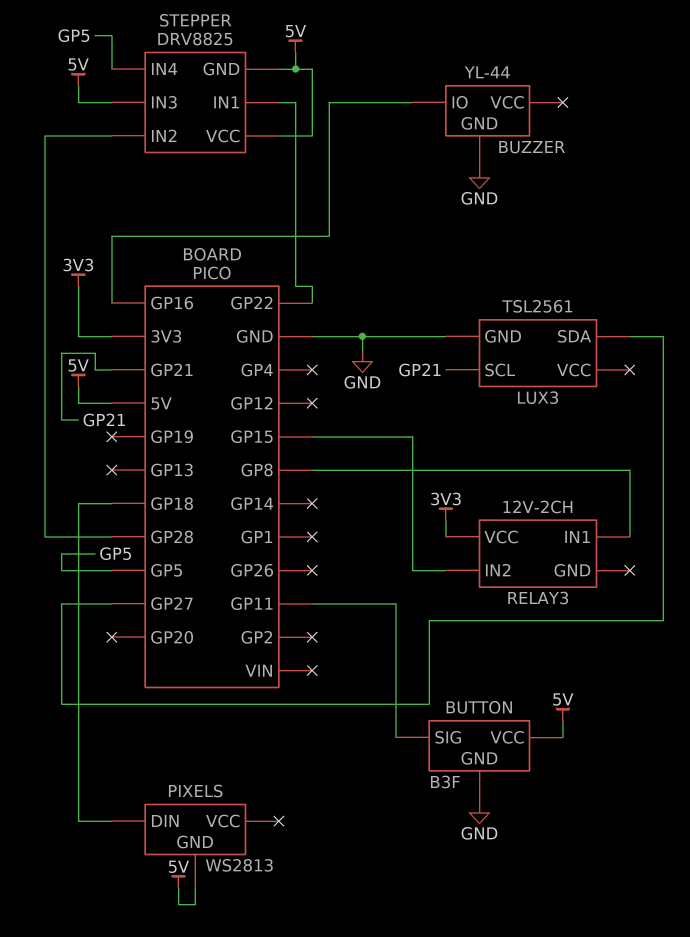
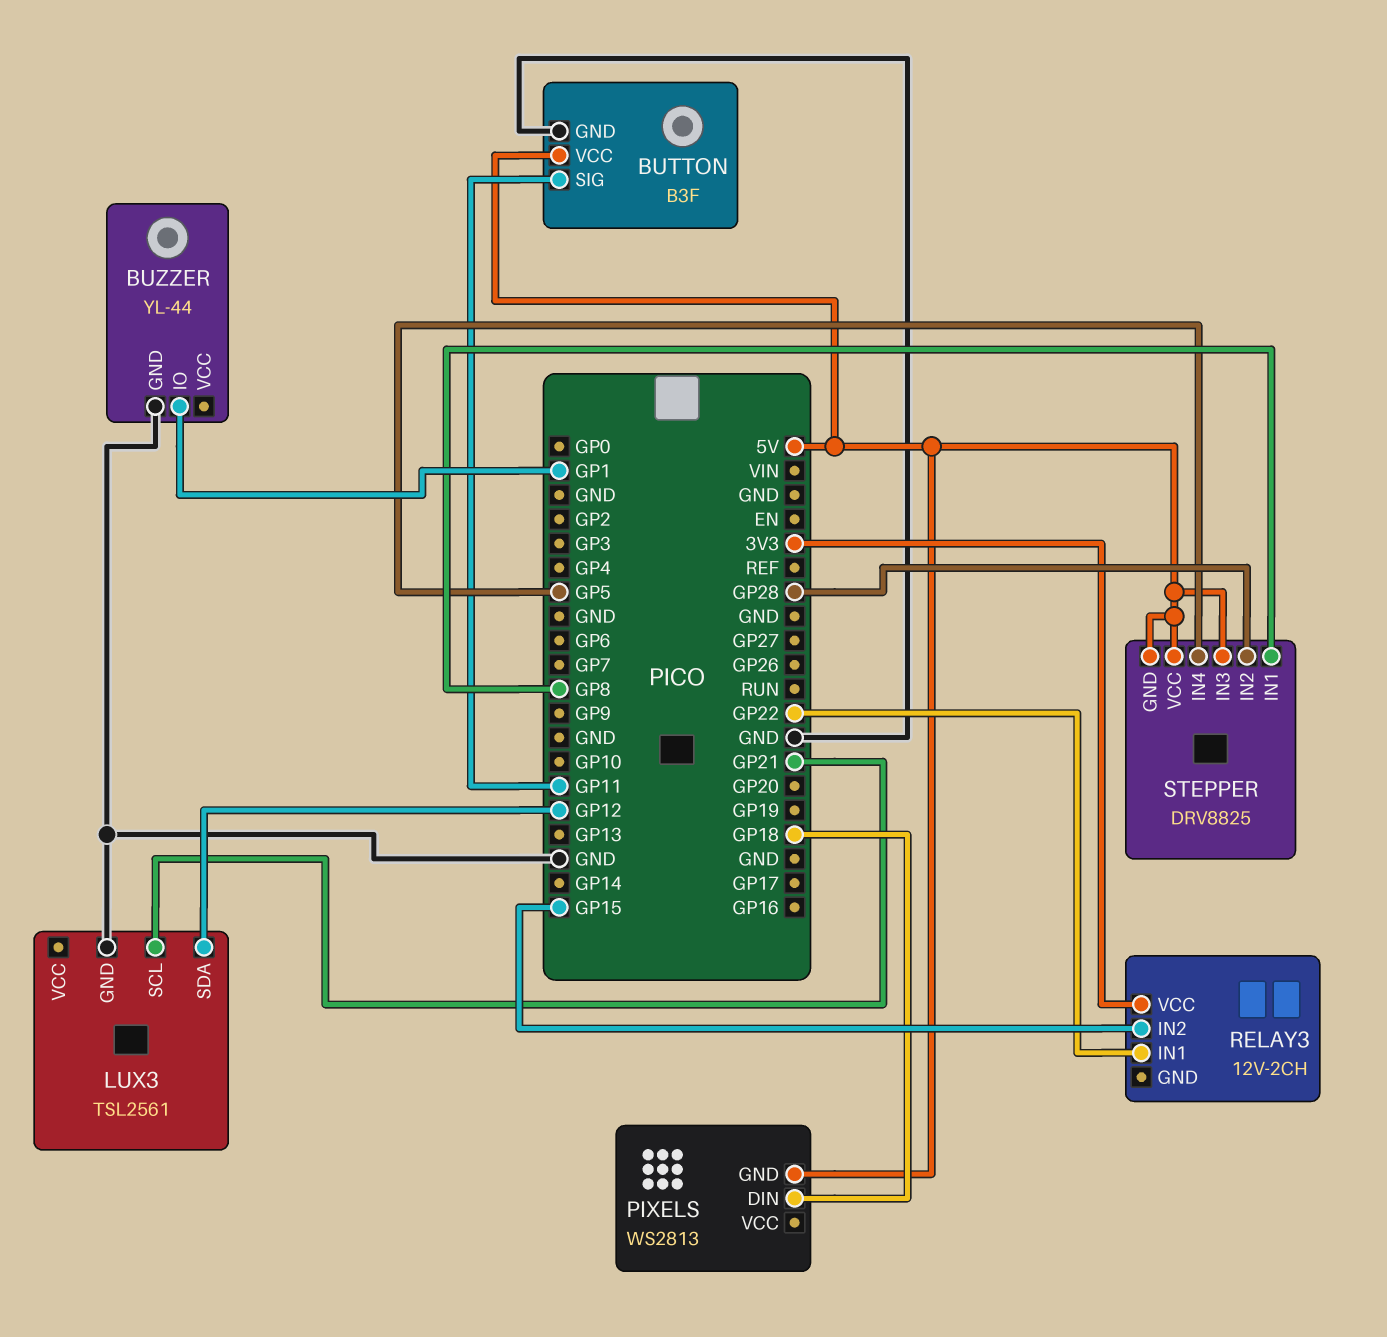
BUZZER pin IO: GP16 -> GP1
LUX3 pin SDA: GP27 -> GP12
RELAY3 pin IN1: GP8 -> GP22
STEPPER pin IN1: GP22 -> GP8

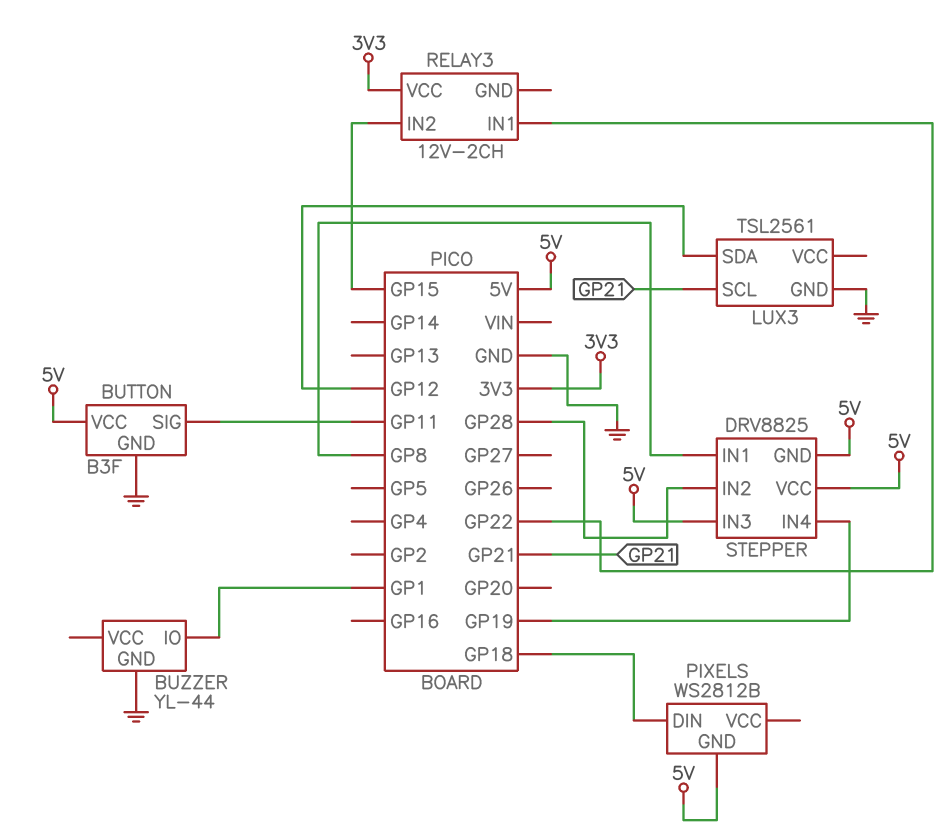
PIXELS: WS2813 -> WS2812B
STEPPER pin IN4: GP5 -> GP19

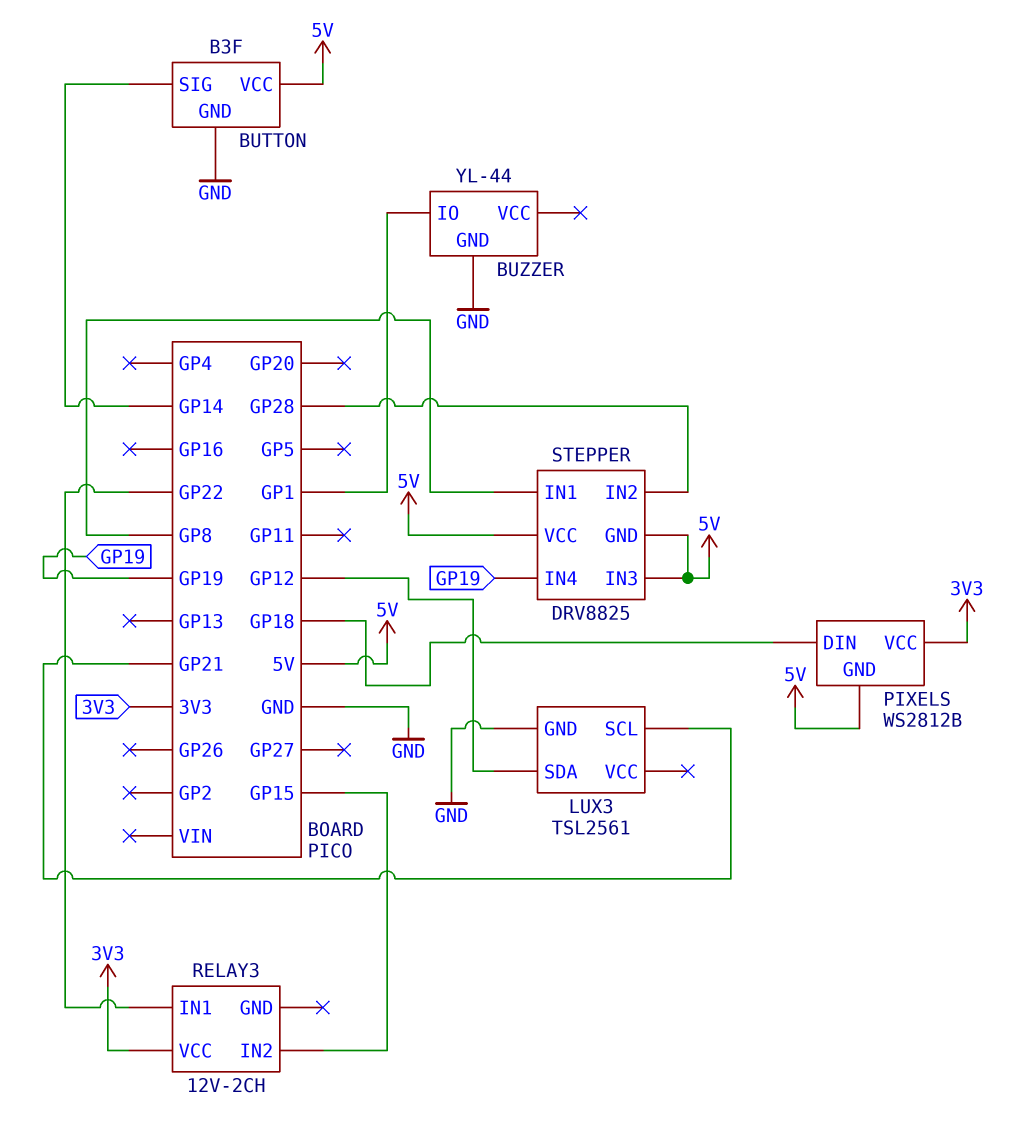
BUTTON pin SIG: GP11 -> GP14
PIXELS pin VCC: none -> 3V3

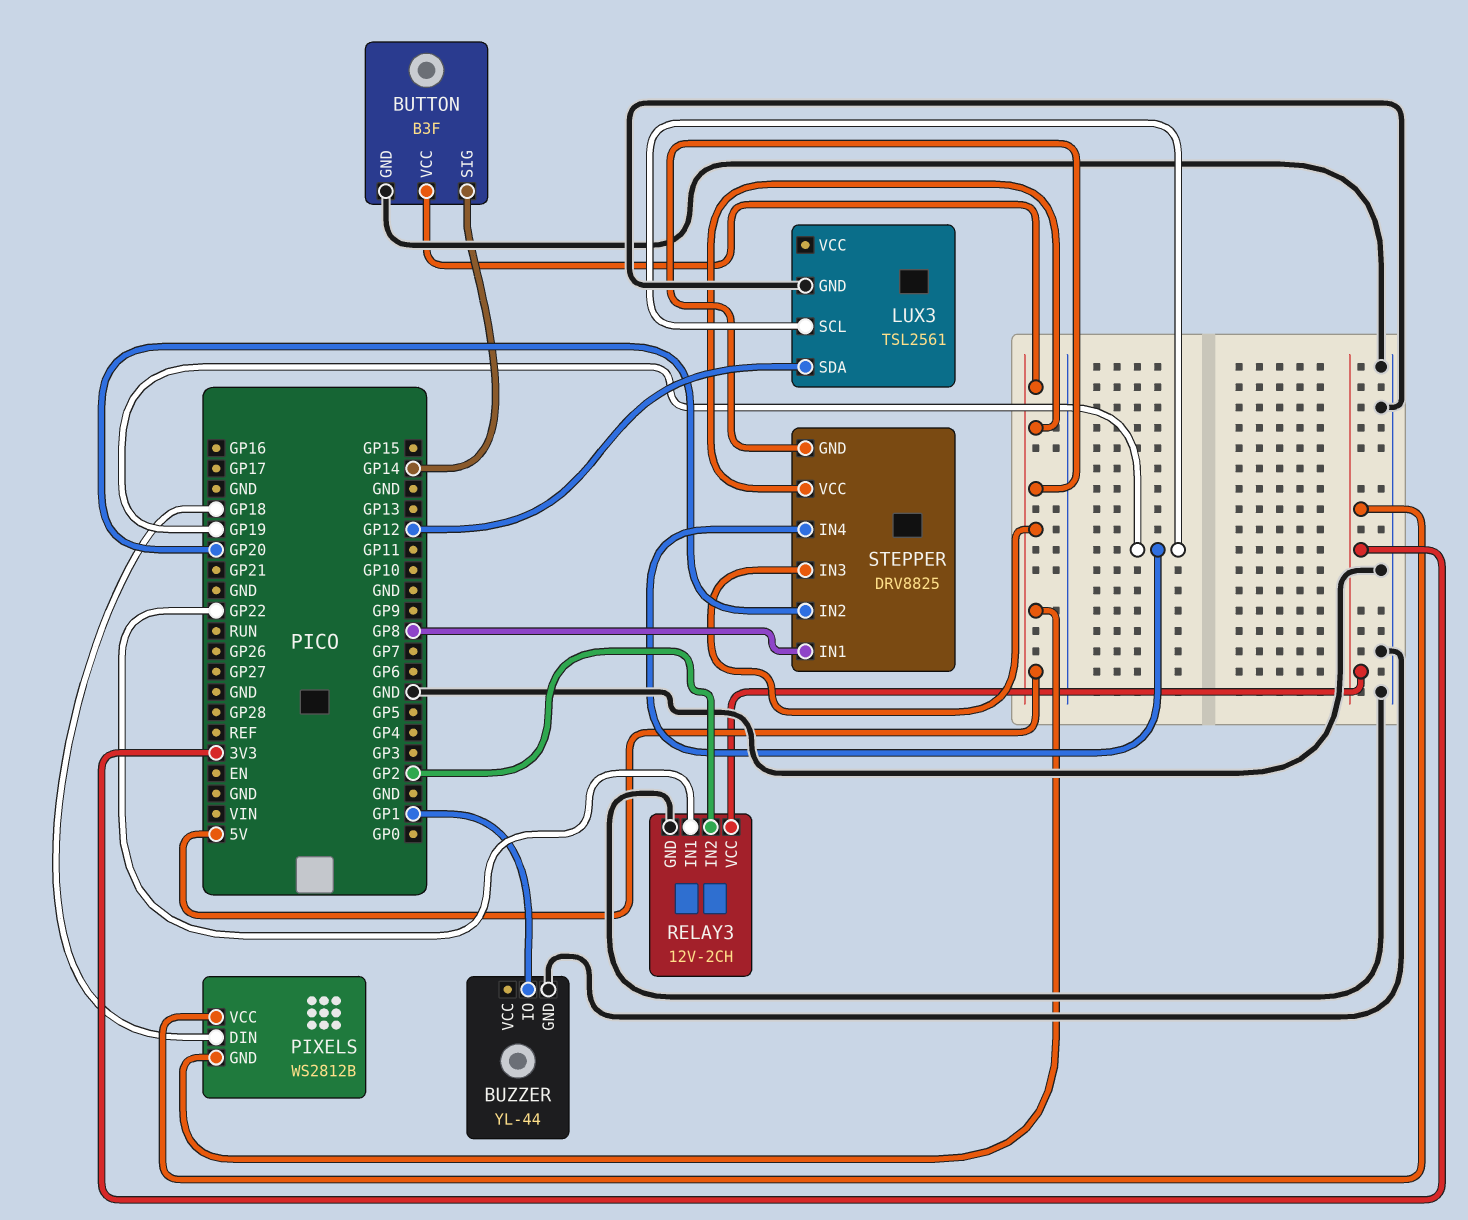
LUX3 pin SCL: GP21 -> GP19
RELAY3 pin GND: none -> GND
RELAY3 pin IN2: GP15 -> GP2
STEPPER pin IN2: GP28 -> GP20

